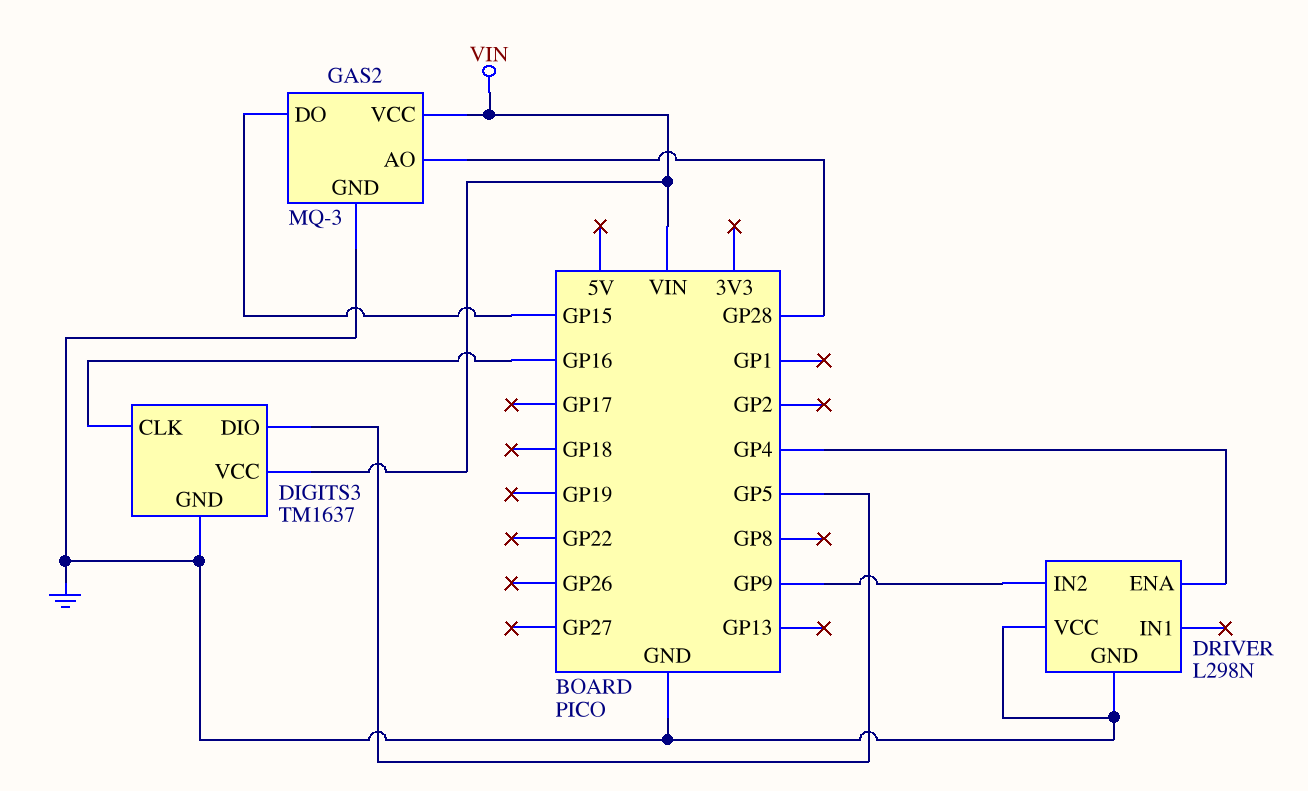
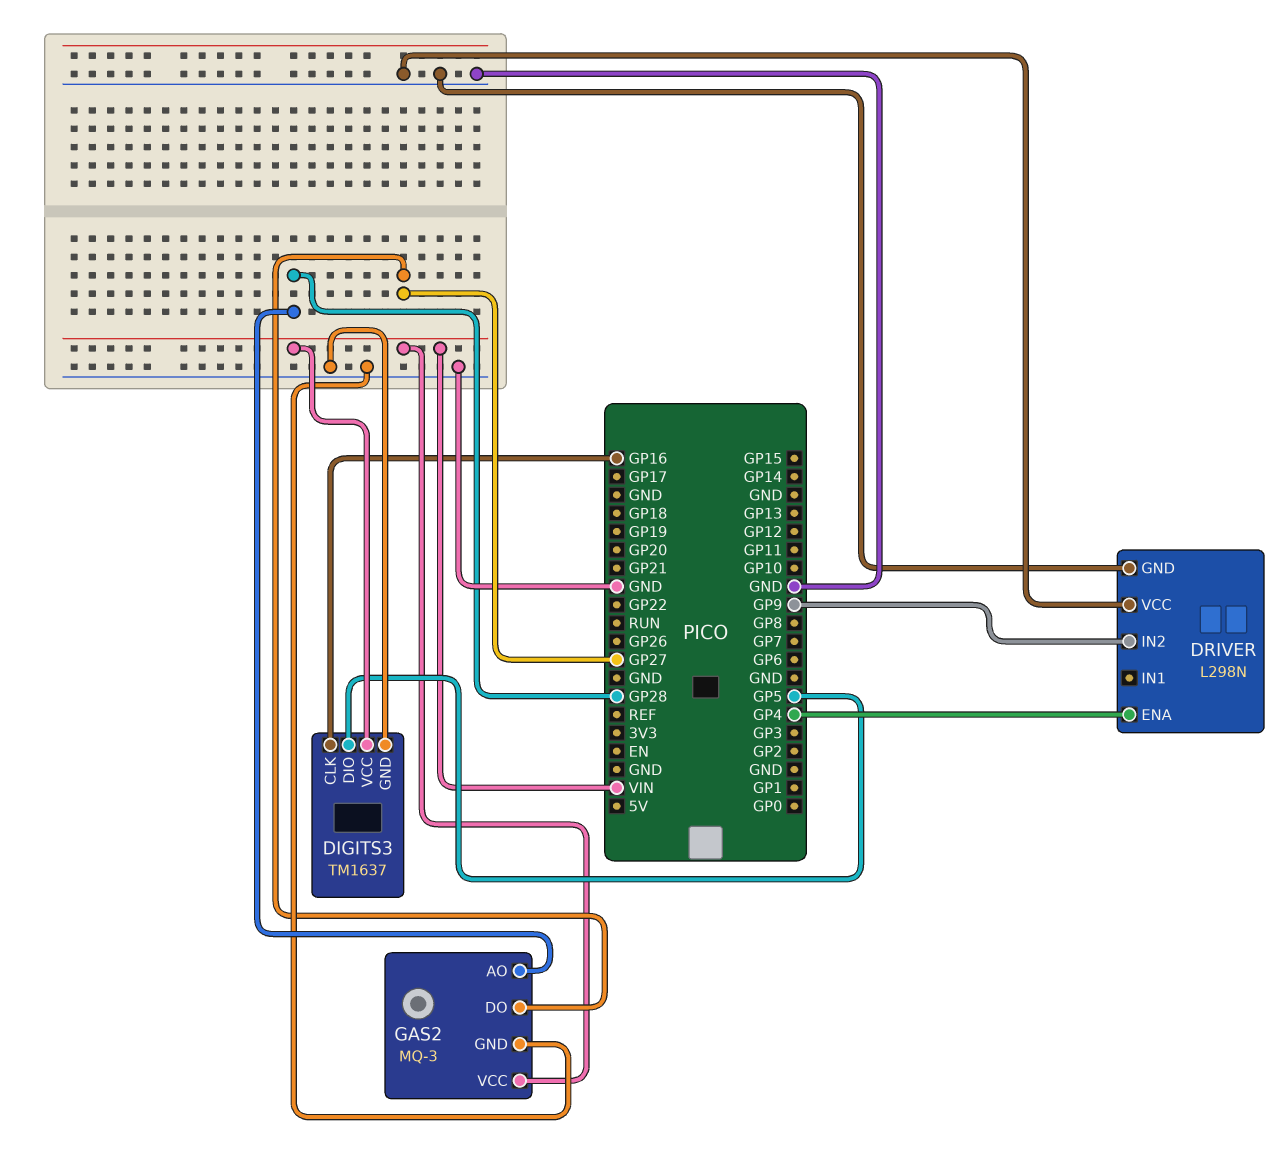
GAS2 pin DO: GP15 -> GP27

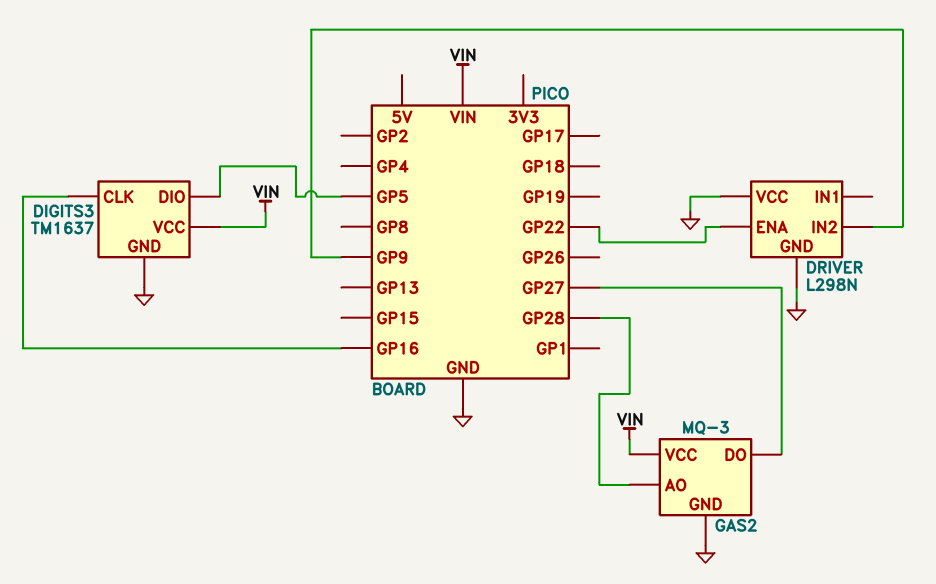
DRIVER pin ENA: GP4 -> GP22

